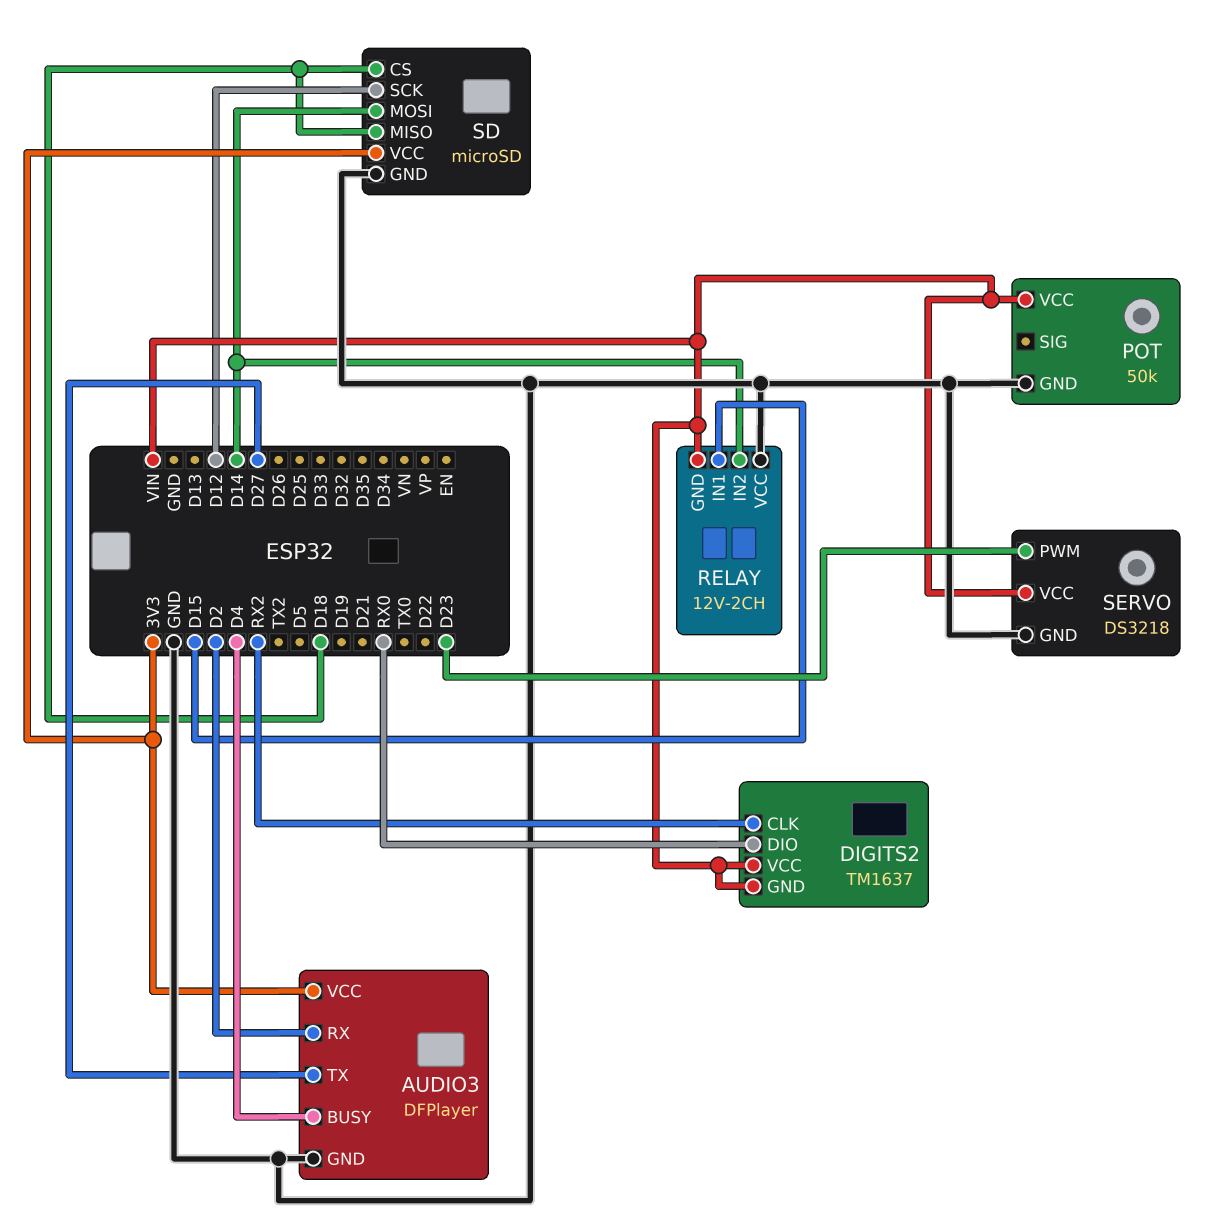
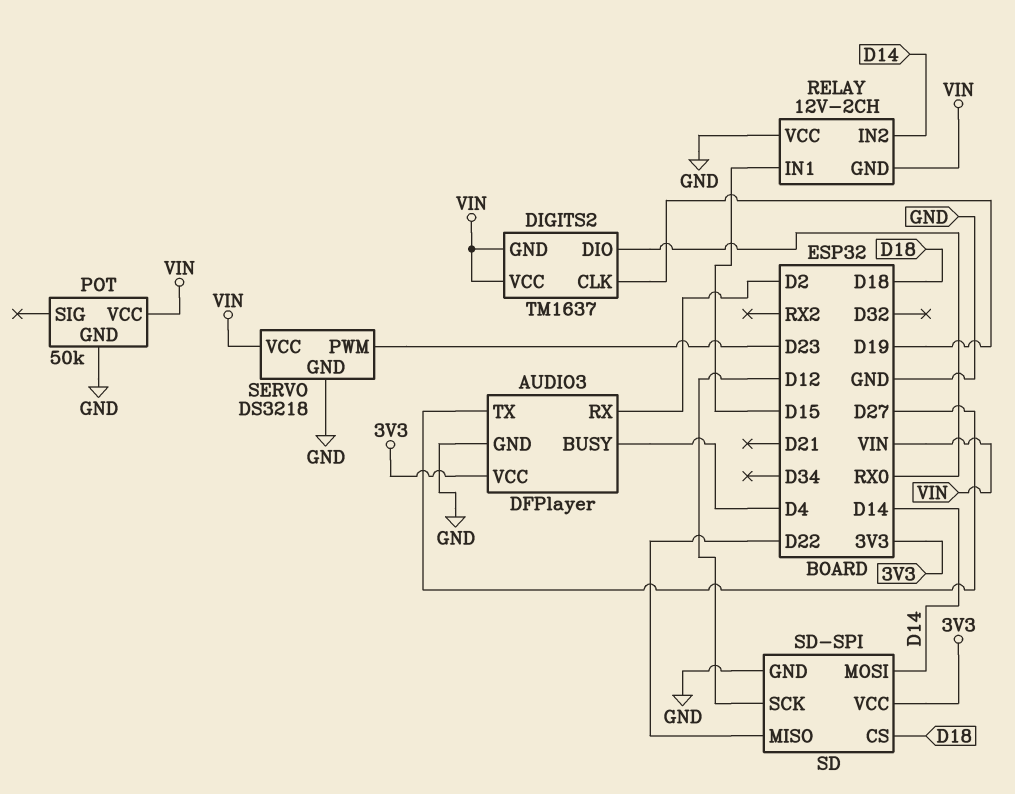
DIGITS2 pin CLK: RX2 -> D19
SD: microSD -> SD-SPI
SD pin MISO: D18 -> D22

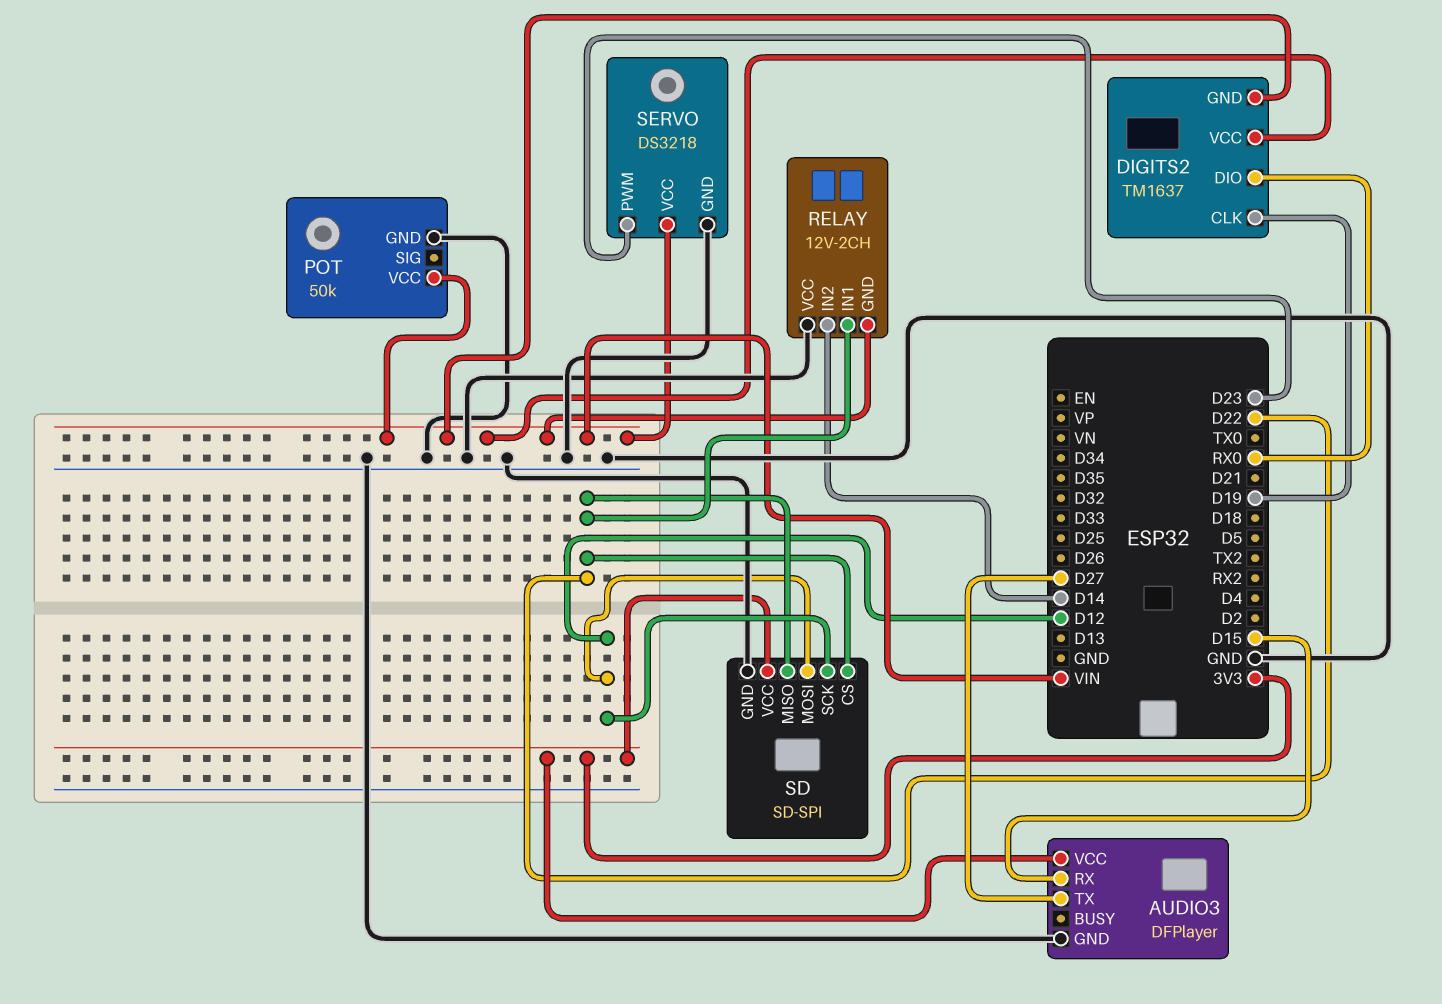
AUDIO3 pin BUSY: D4 -> none
AUDIO3 pin RX: D2 -> D15
RELAY pin IN1: D15 -> D22
SD pin CS: D18 -> D22
SD pin MOSI: D14 -> D12

